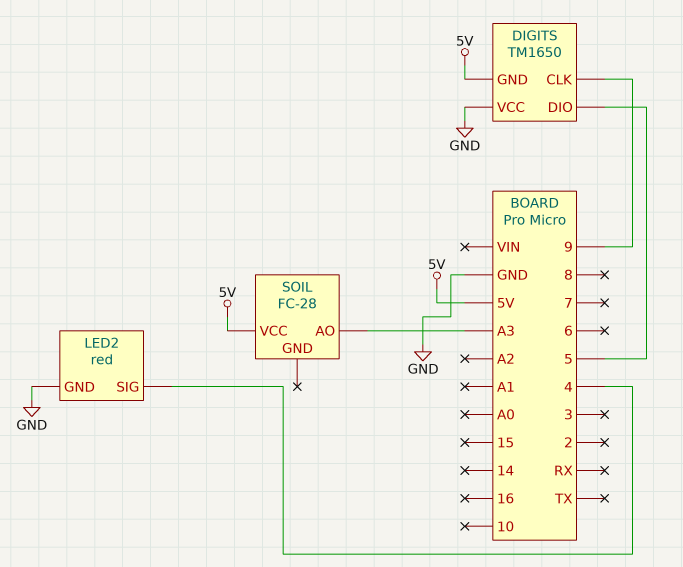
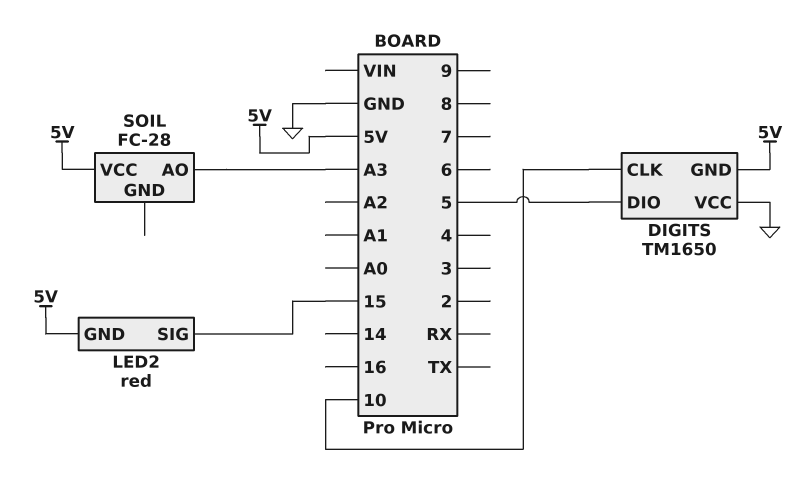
DIGITS pin CLK: 9 -> 10
LED2 pin GND: GND -> 5V
LED2 pin SIG: 4 -> 15

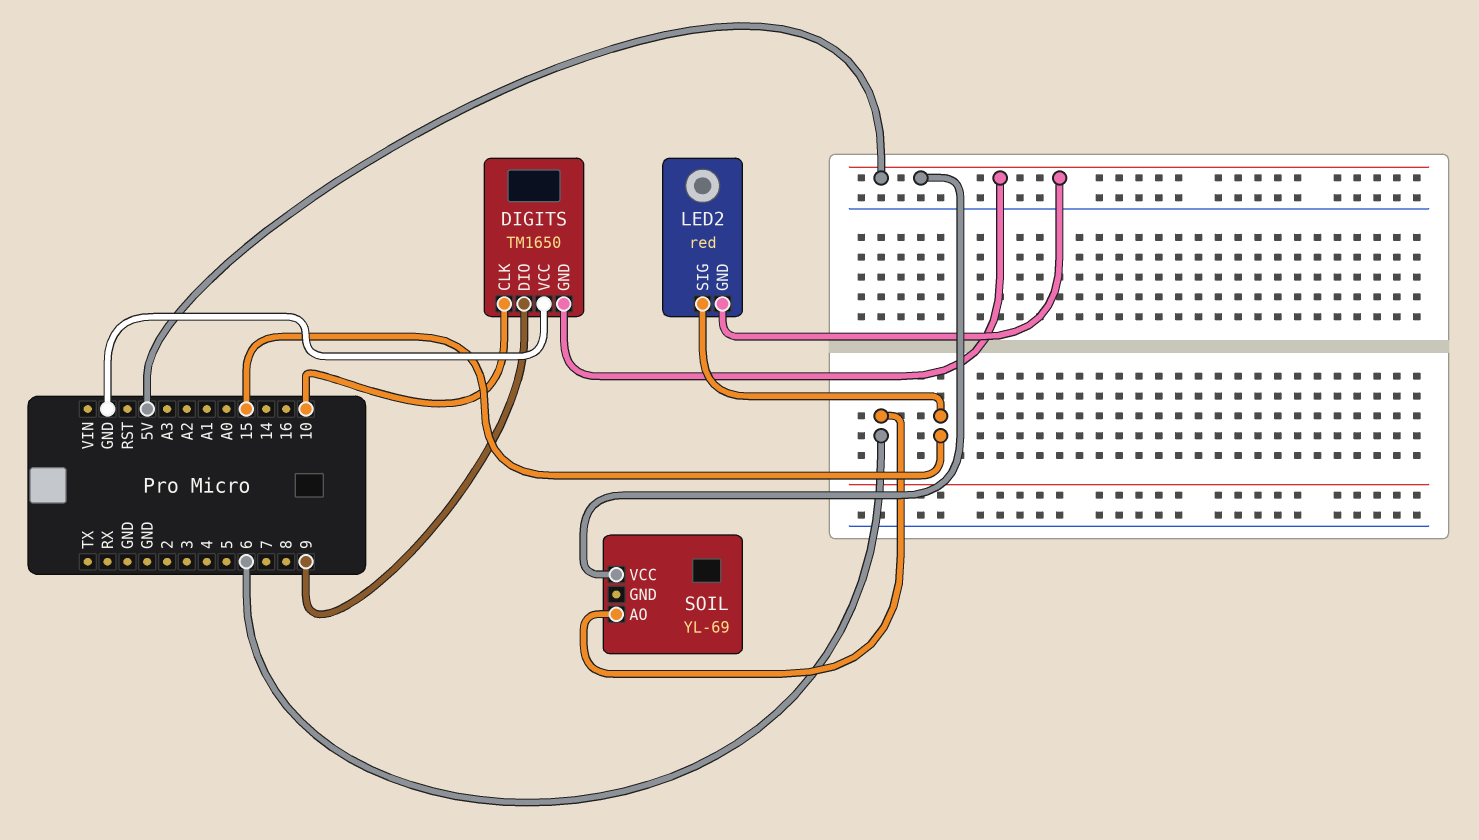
DIGITS pin DIO: 5 -> 9
SOIL: FC-28 -> YL-69
SOIL pin AO: A3 -> 6

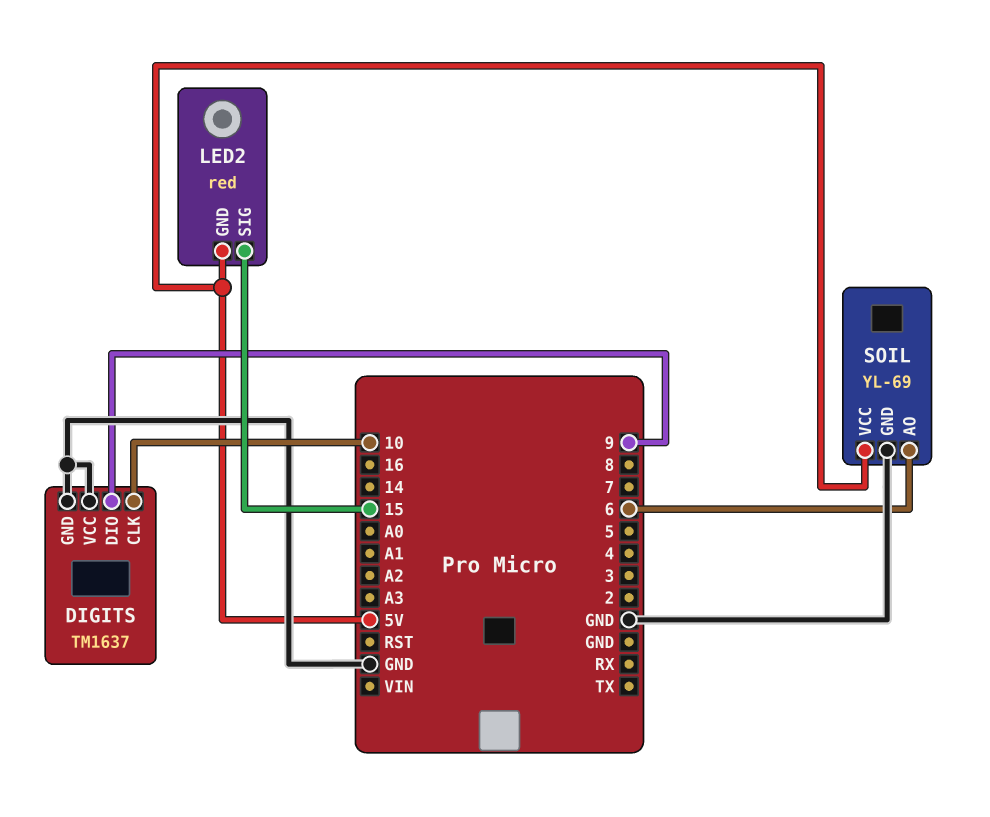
DIGITS: TM1650 -> TM1637
DIGITS pin GND: 5V -> GND
SOIL pin GND: none -> GND

